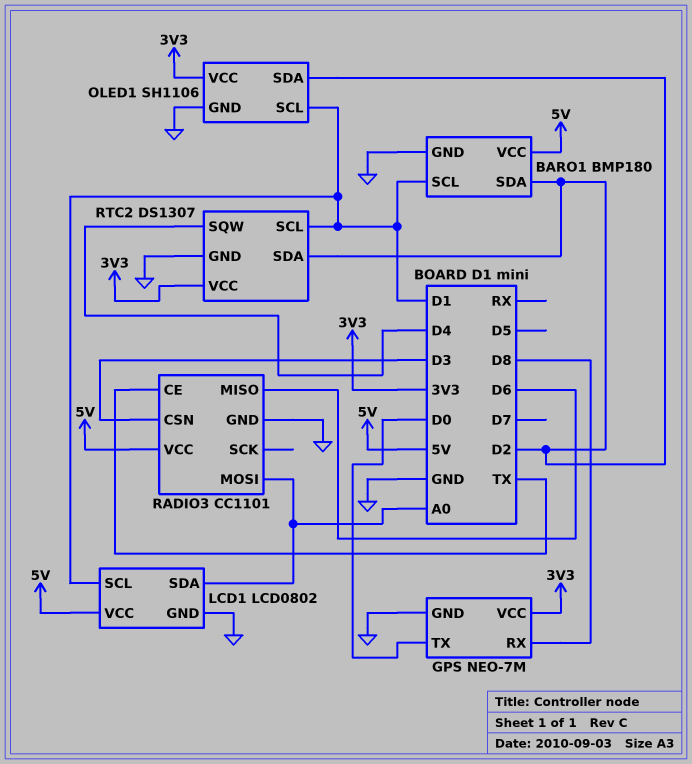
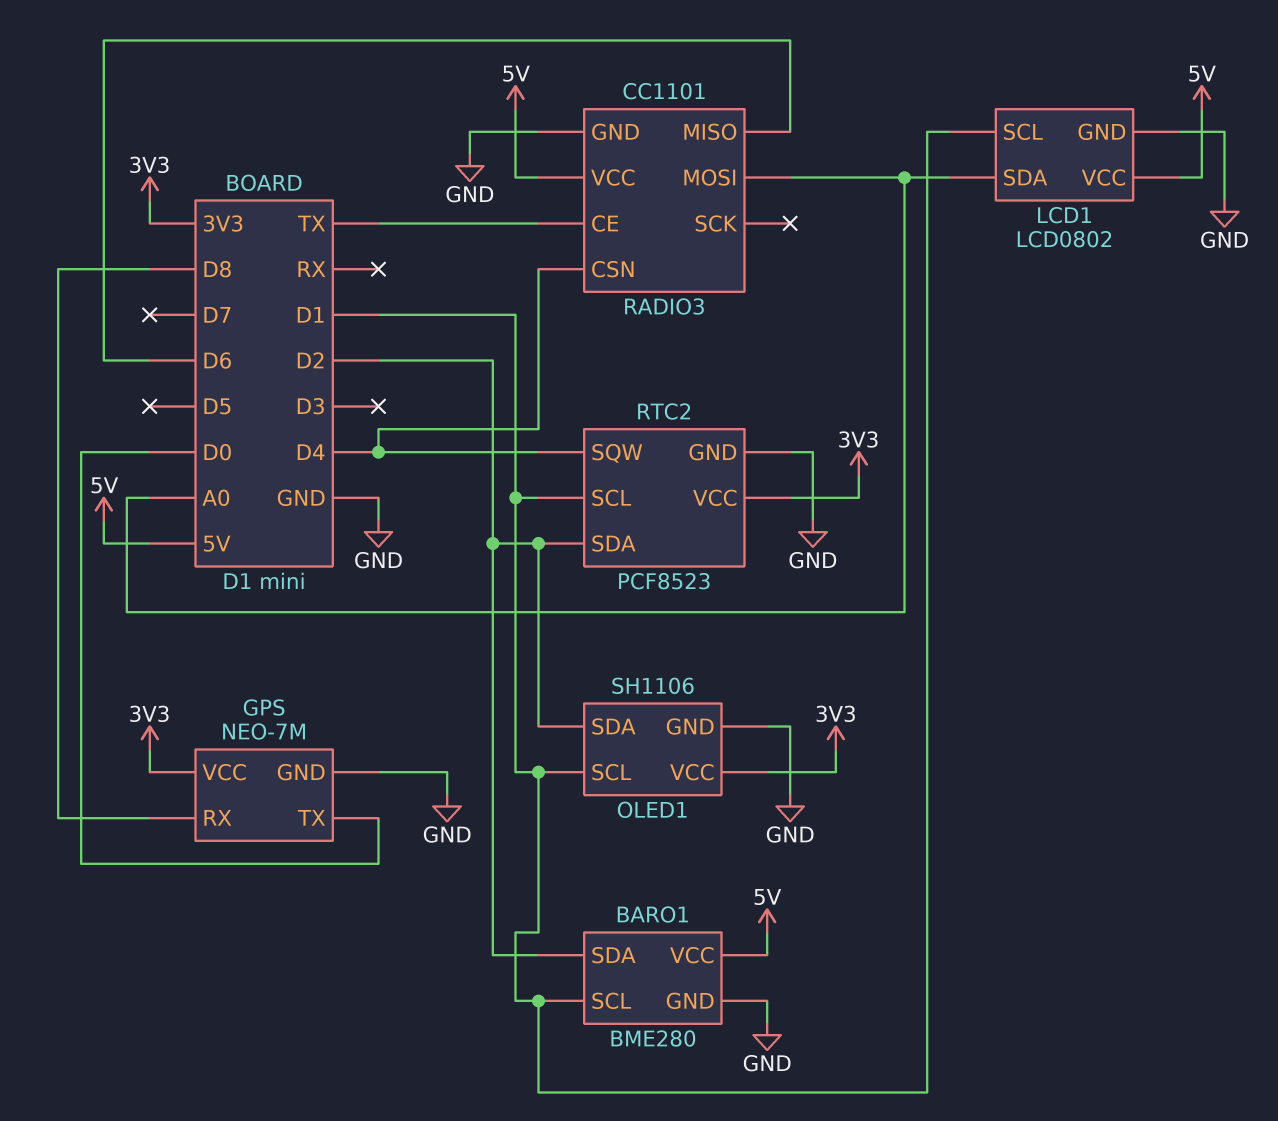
BARO1: BMP180 -> BME280
RADIO3 pin CSN: D3 -> D4
RTC2: DS1307 -> PCF8523

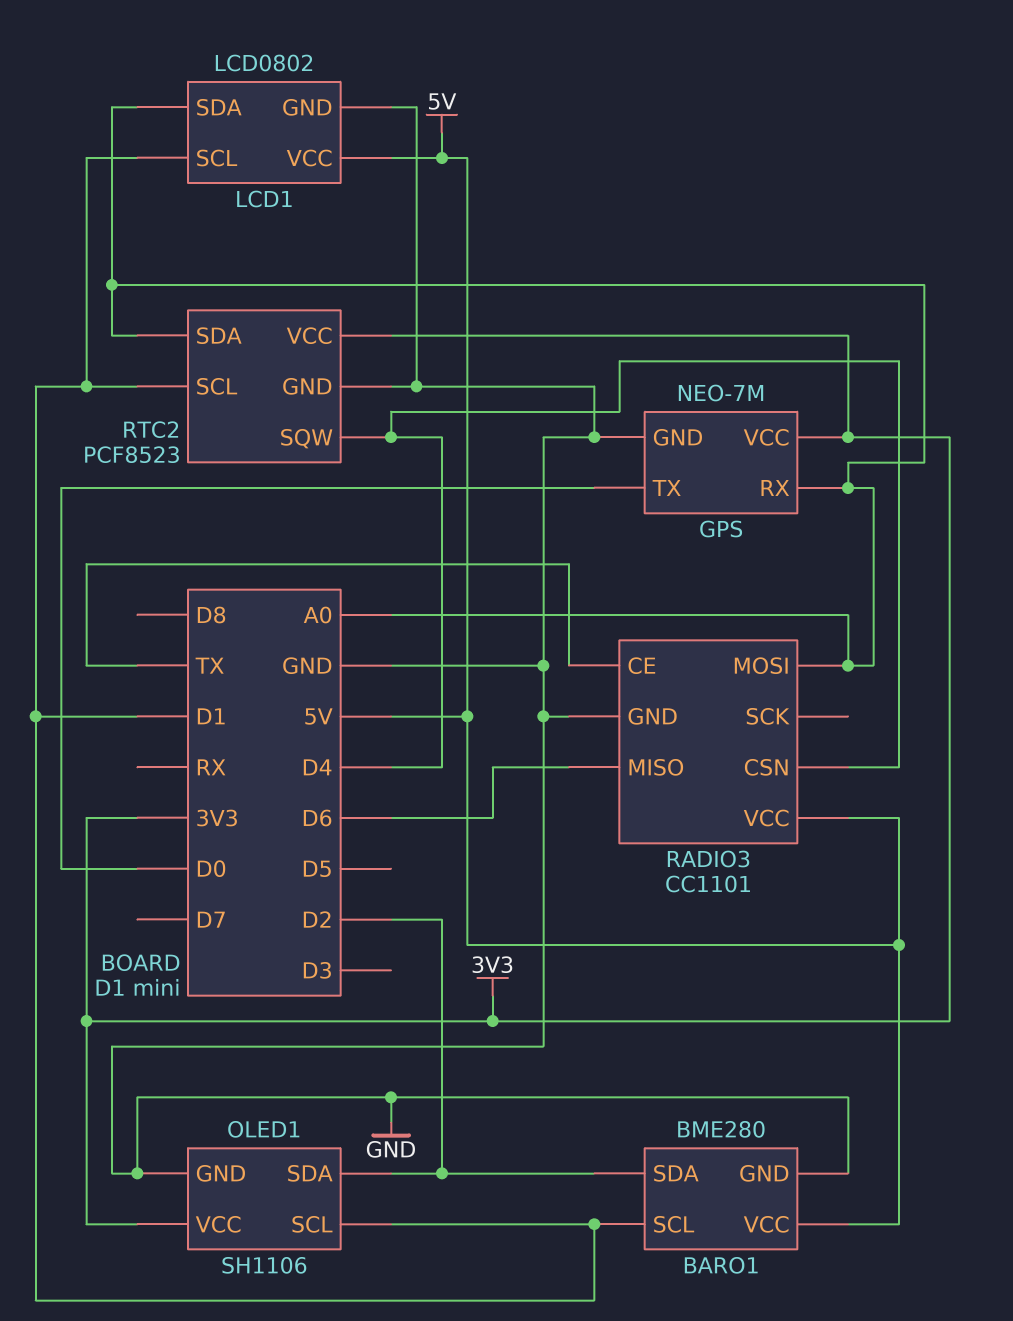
GPS pin RX: D8 -> A0
RTC2 pin SDA: D2 -> A0

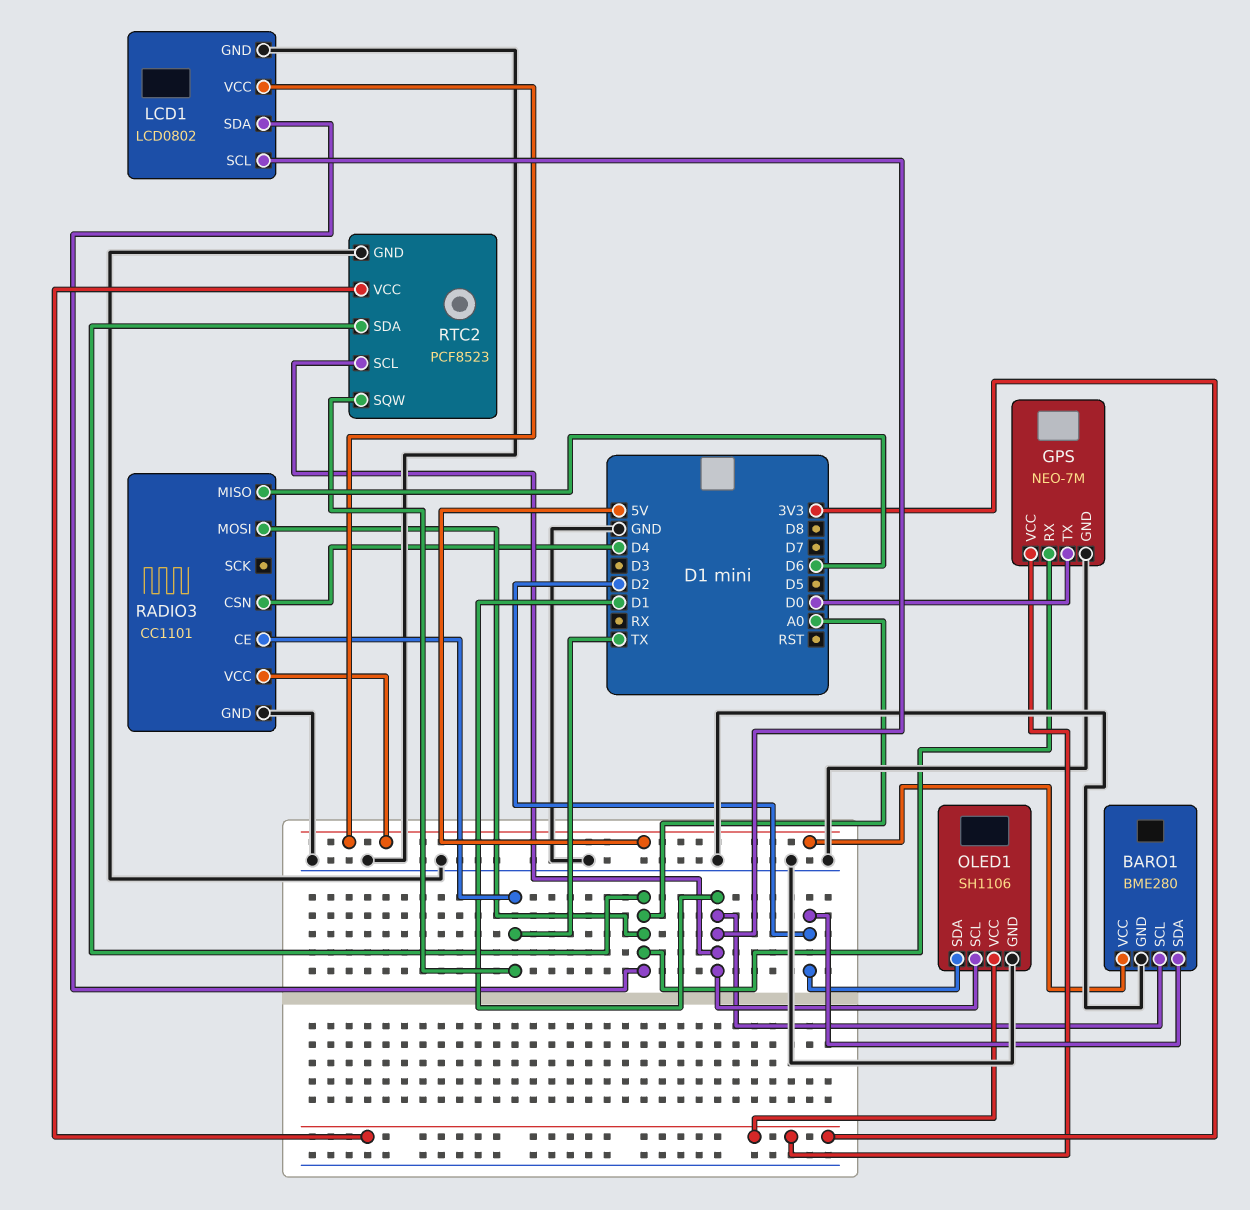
RTC2 pin SQW: D4 -> TX

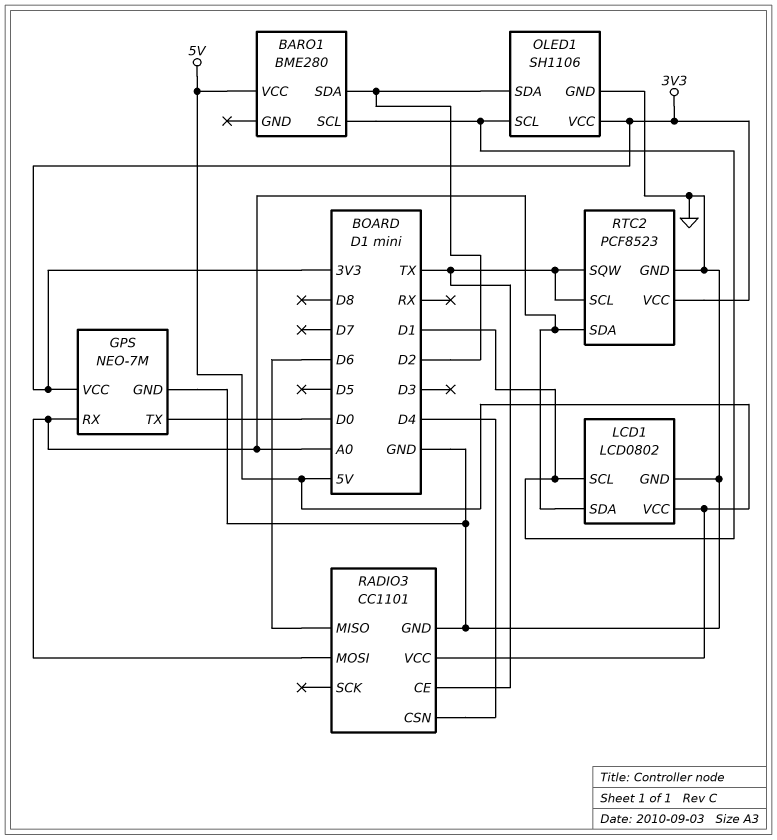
BARO1 pin GND: GND -> none
RTC2 pin SCL: D1 -> TX

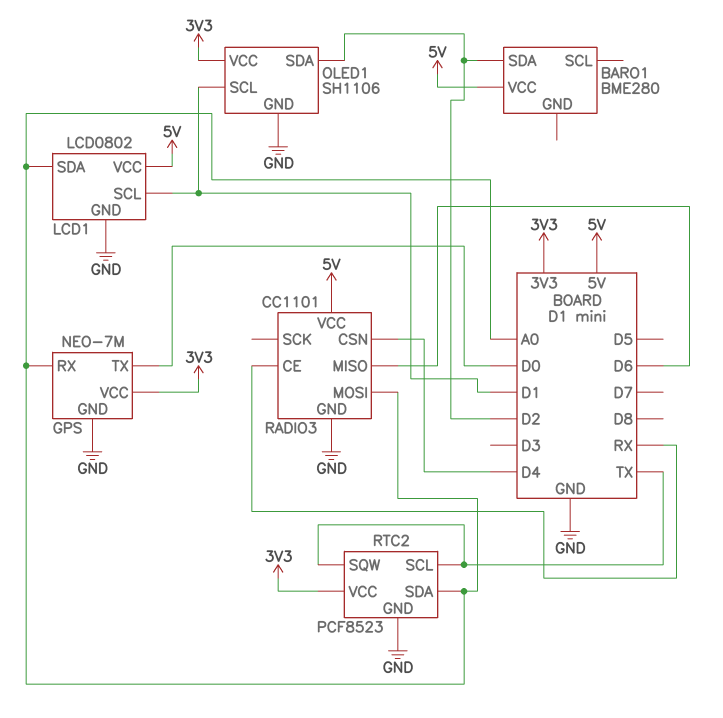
BARO1 pin SCL: D1 -> none
RADIO3 pin CE: TX -> RX

